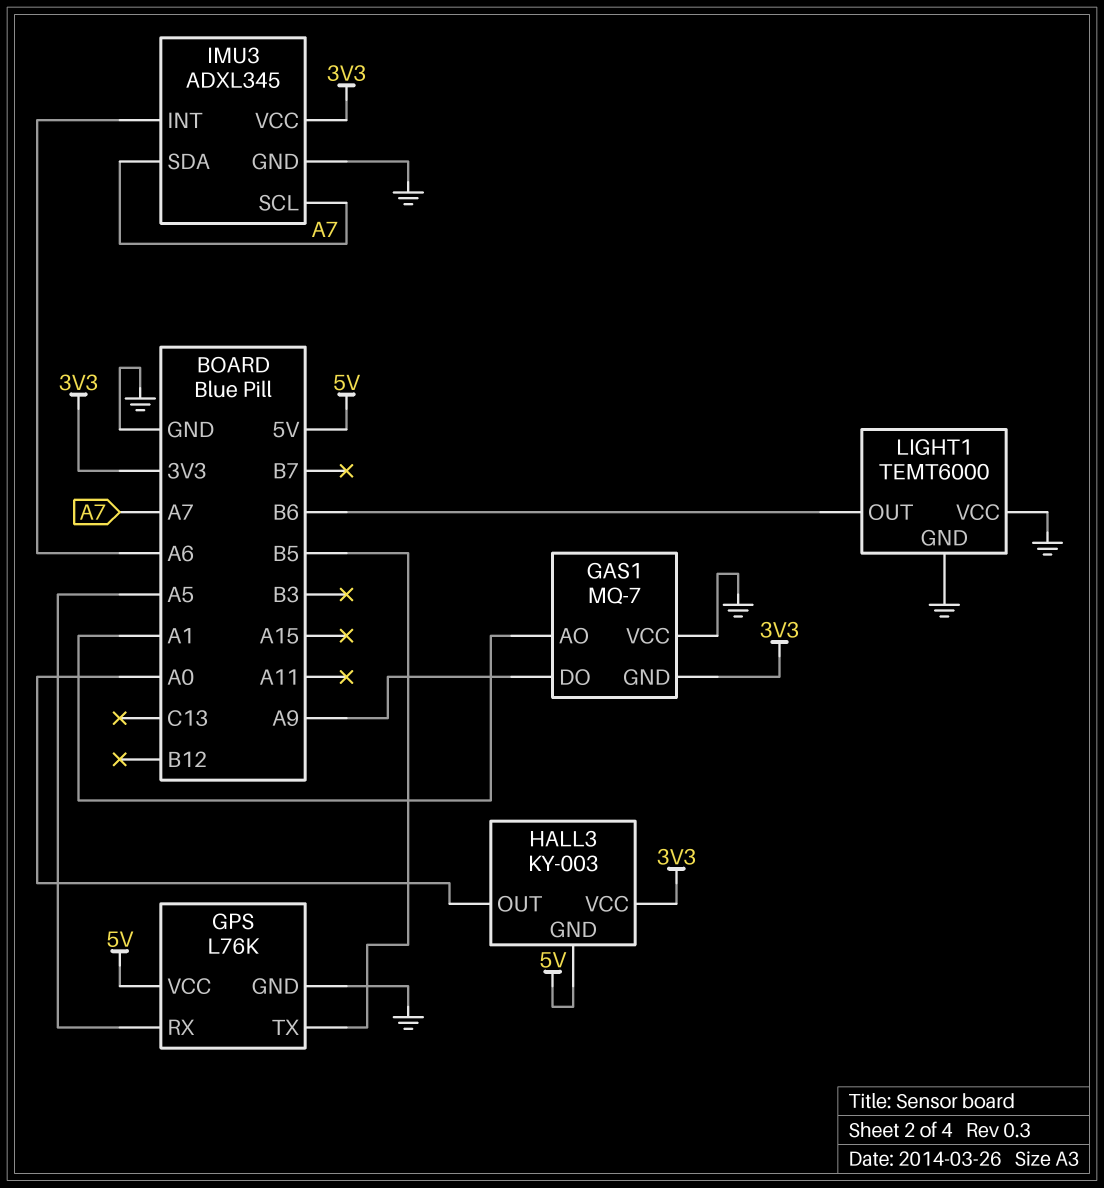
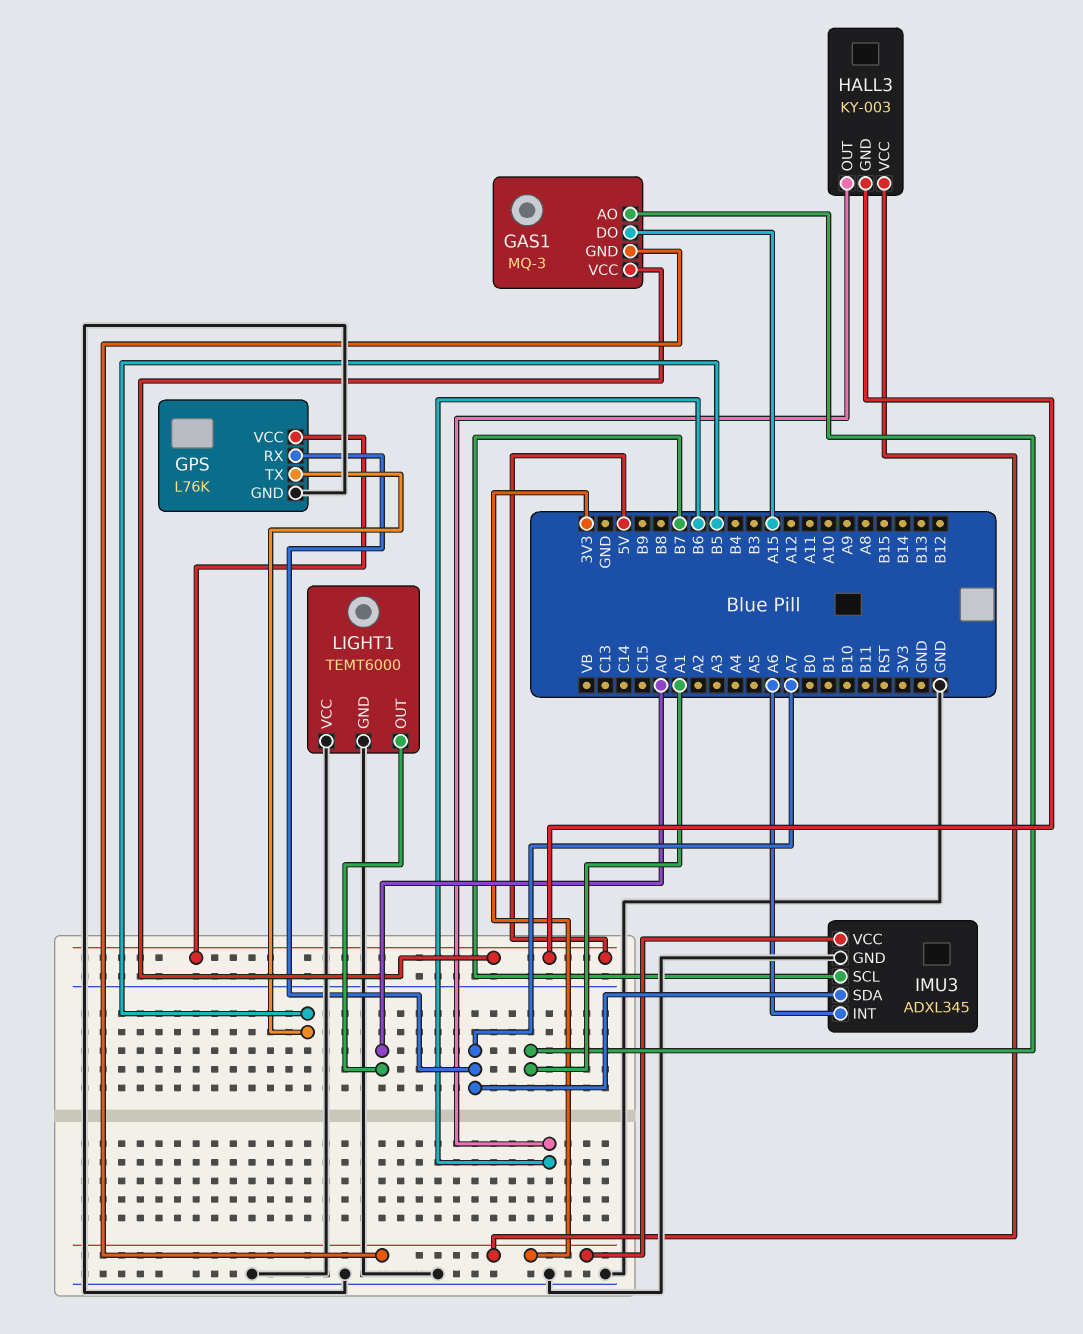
GAS1: MQ-7 -> MQ-3
GAS1 pin DO: A9 -> A15
GAS1 pin VCC: GND -> 5V
GPS pin RX: A5 -> A7
HALL3 pin OUT: A0 -> B6
IMU3 pin SCL: A7 -> B7
LIGHT1 pin OUT: B6 -> A0

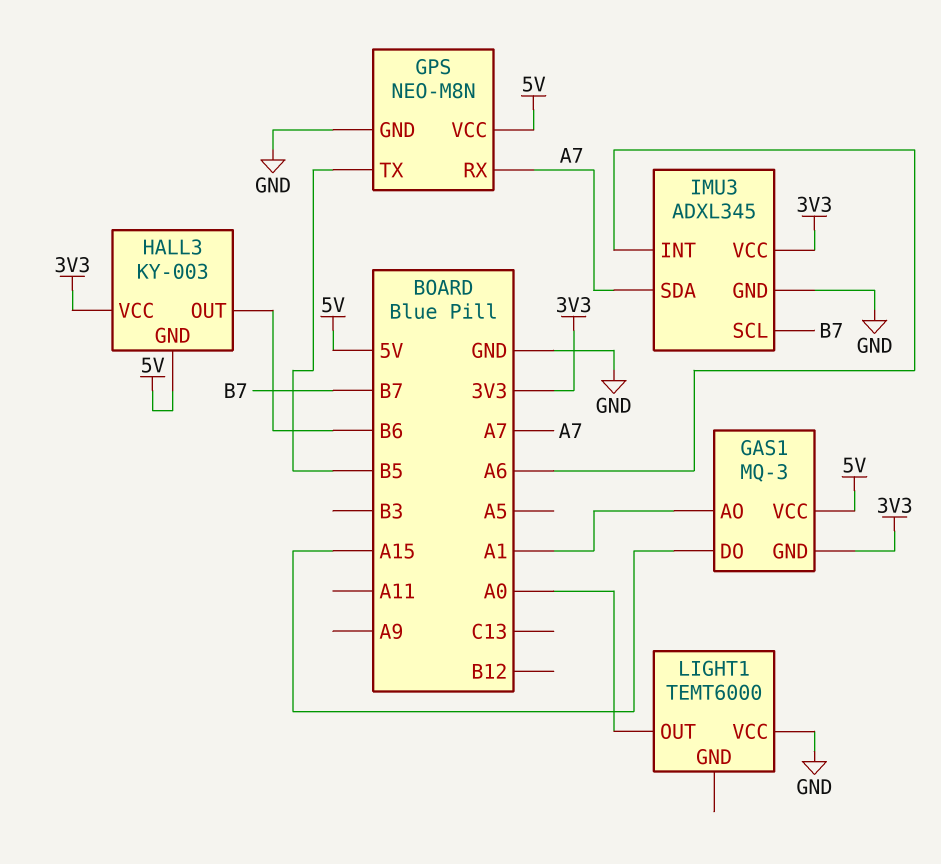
GPS: L76K -> NEO-M8N
LIGHT1 pin GND: GND -> none

